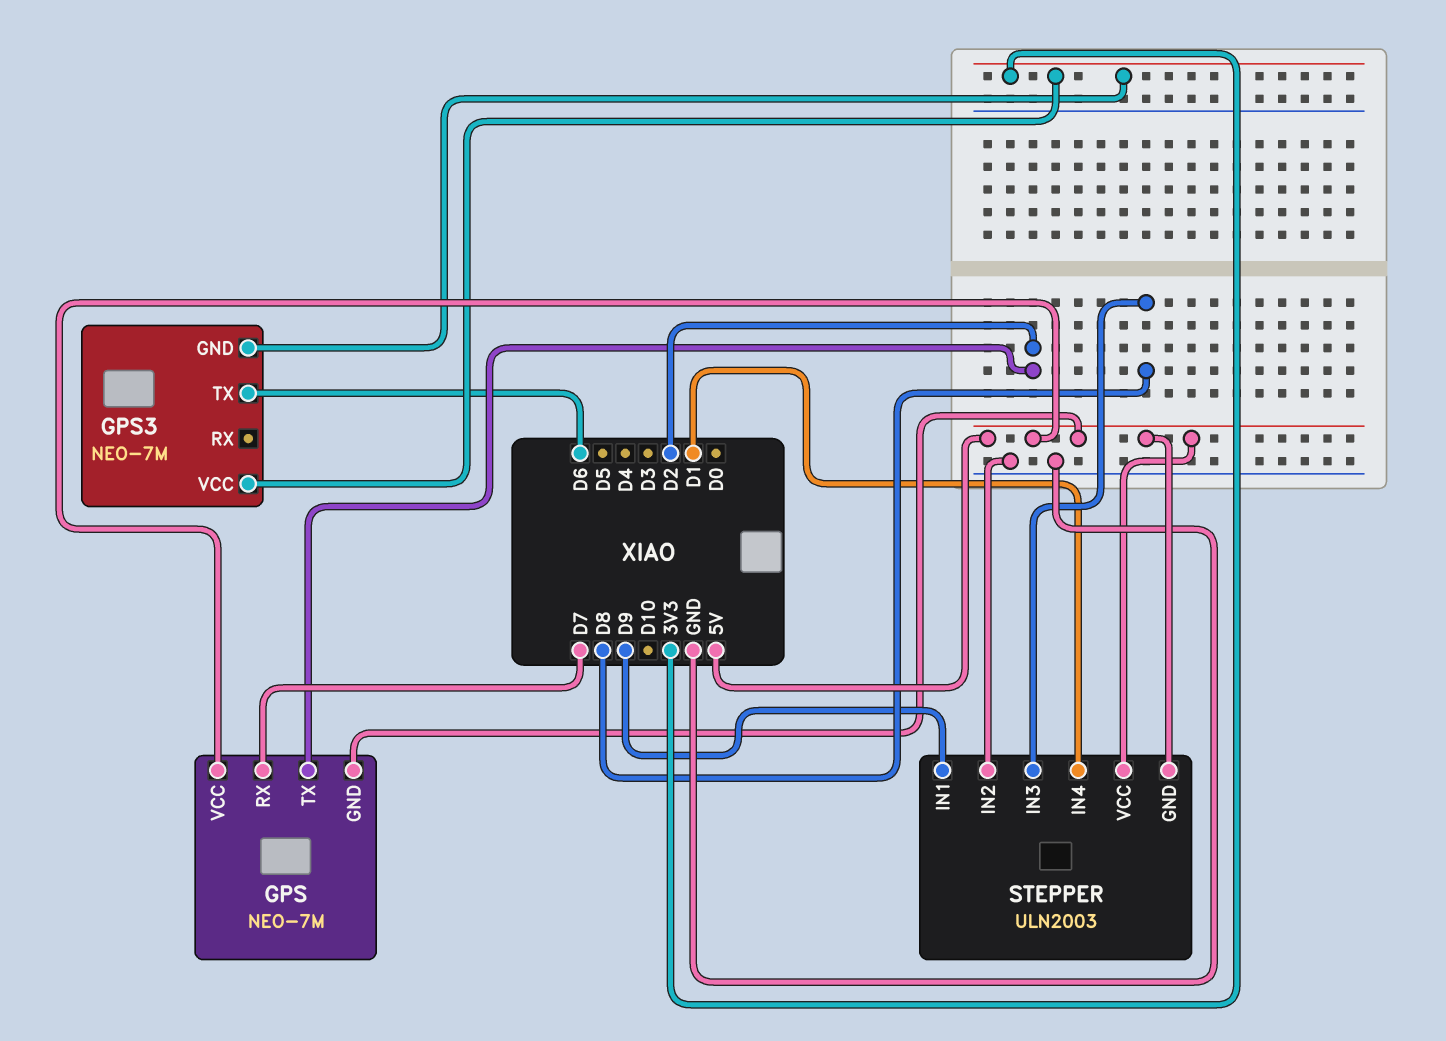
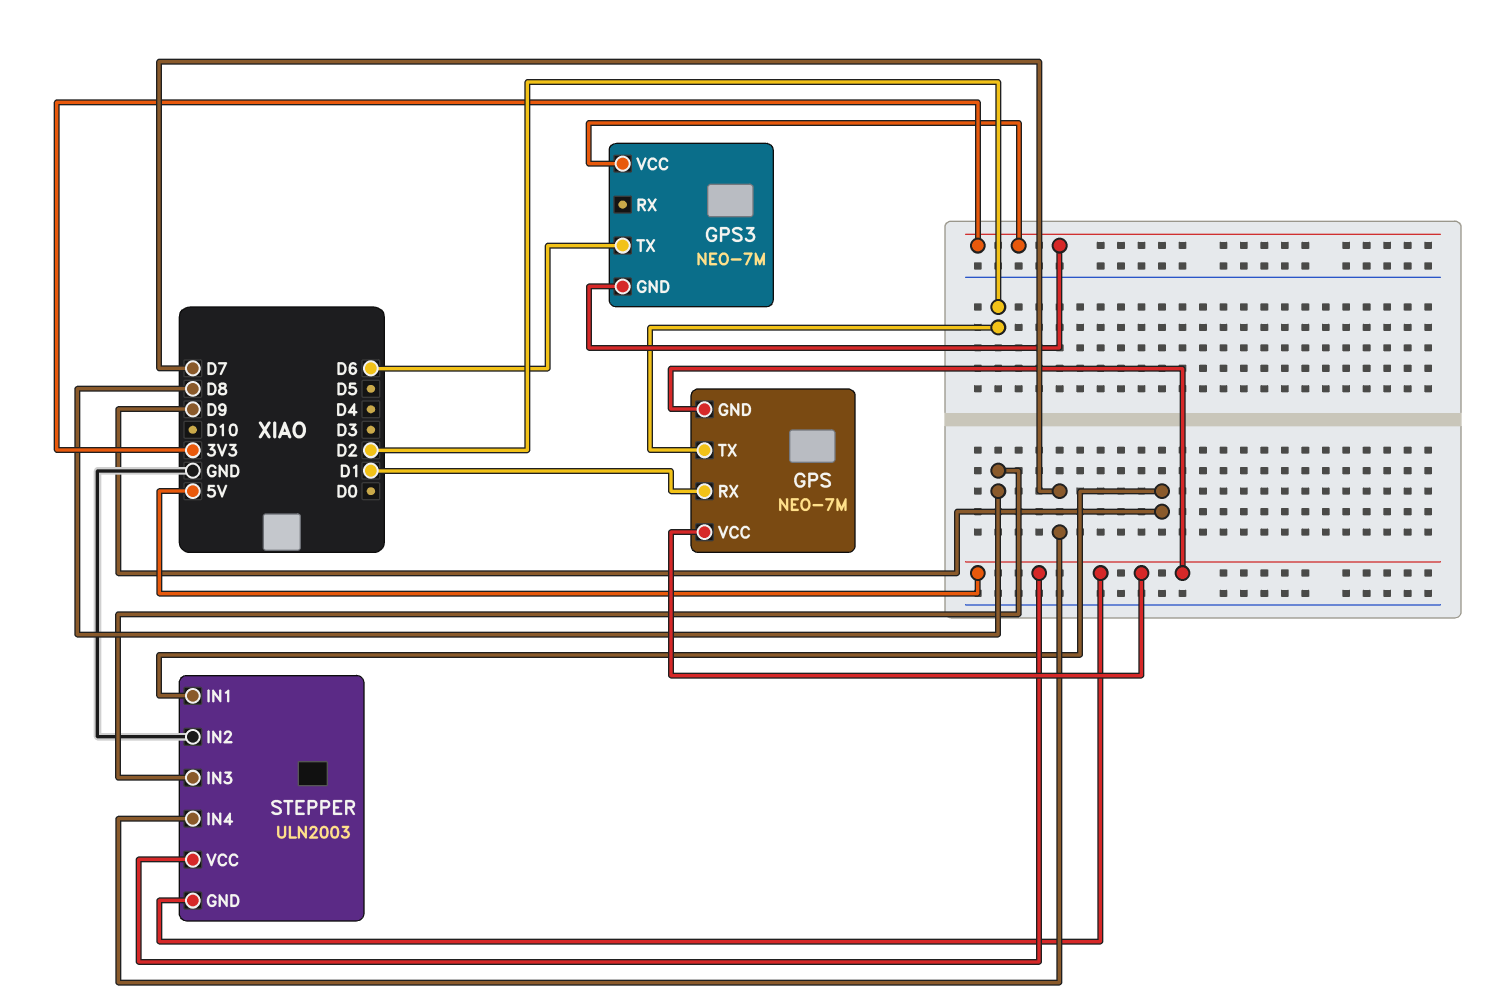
GPS pin RX: D7 -> D1
STEPPER pin IN4: D1 -> D7

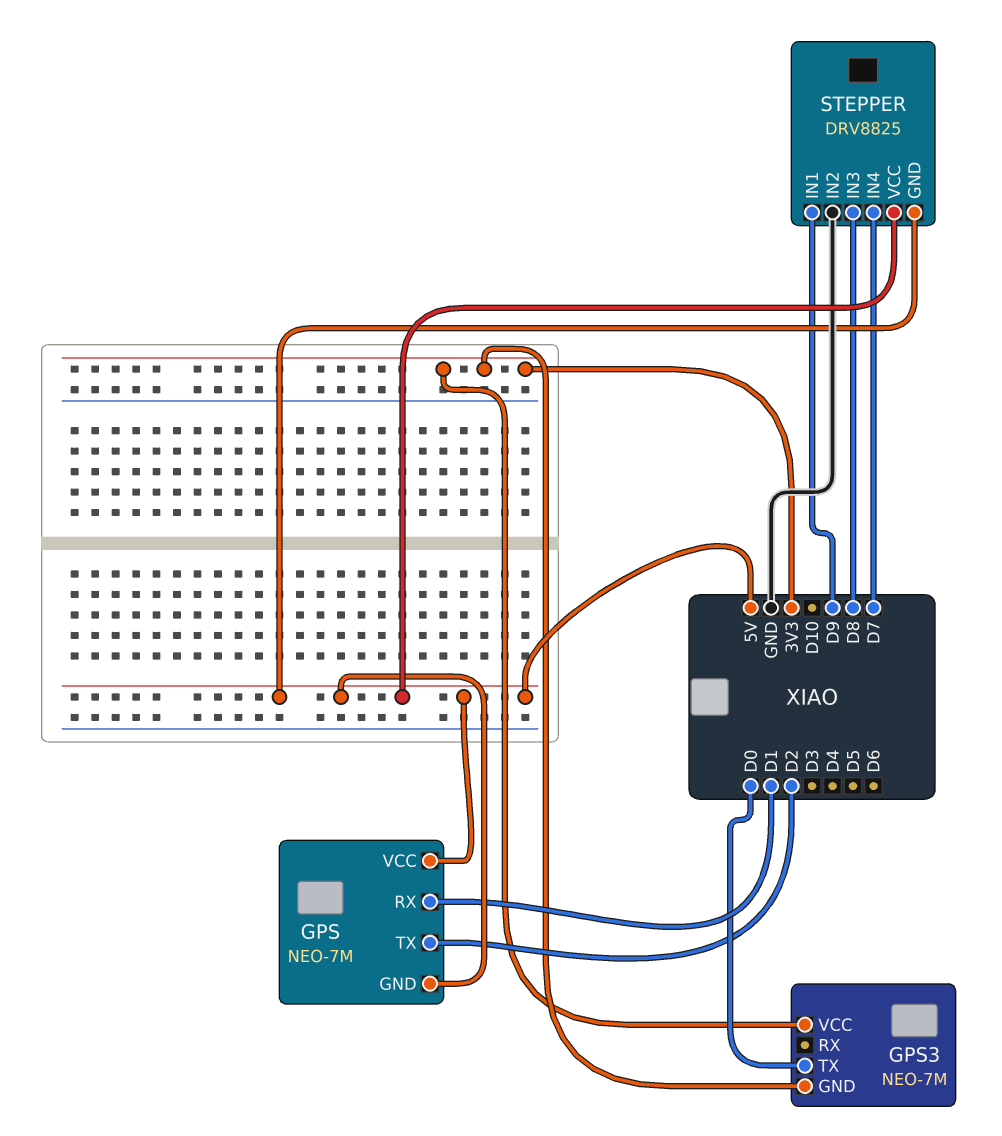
GPS3 pin TX: D6 -> D0
STEPPER: ULN2003 -> DRV8825

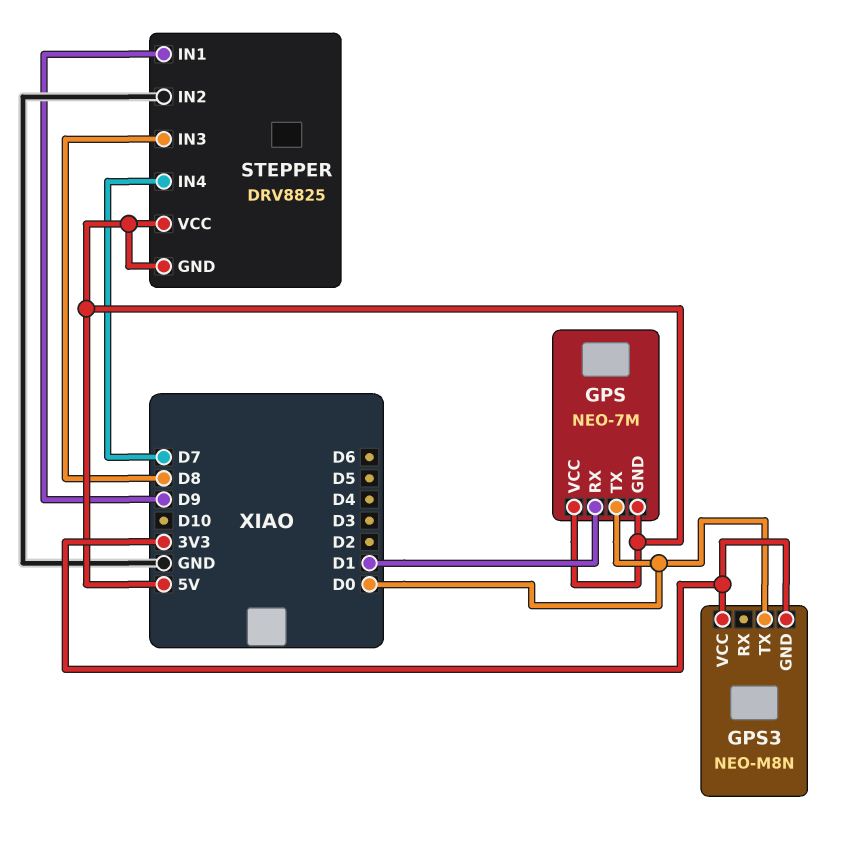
GPS pin TX: D2 -> D0
GPS3: NEO-7M -> NEO-M8N

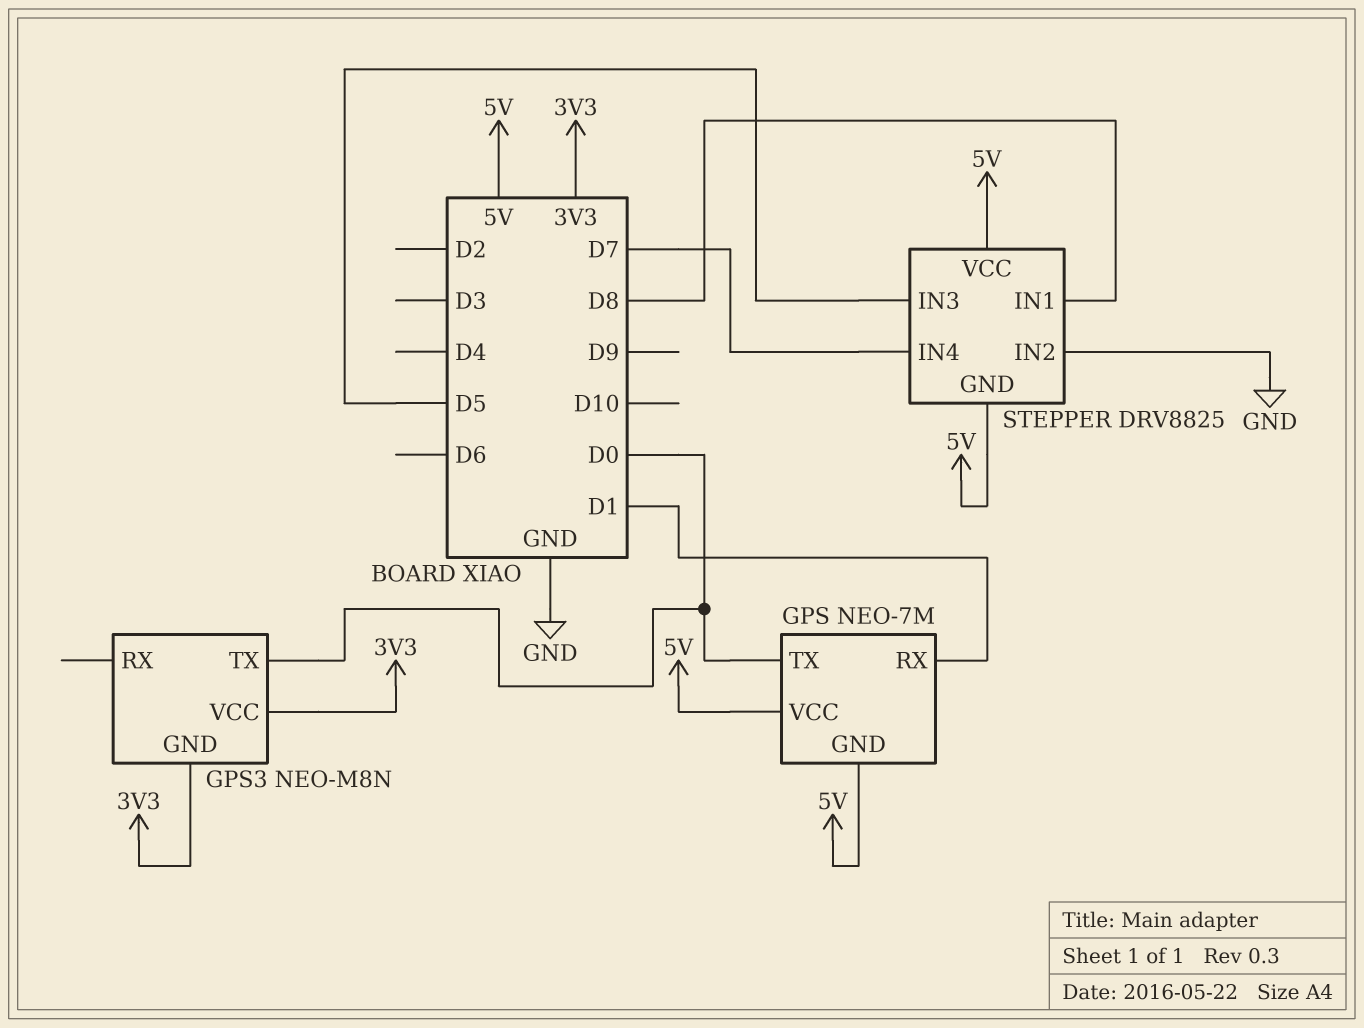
STEPPER pin IN1: D9 -> D8
STEPPER pin IN3: D8 -> D5

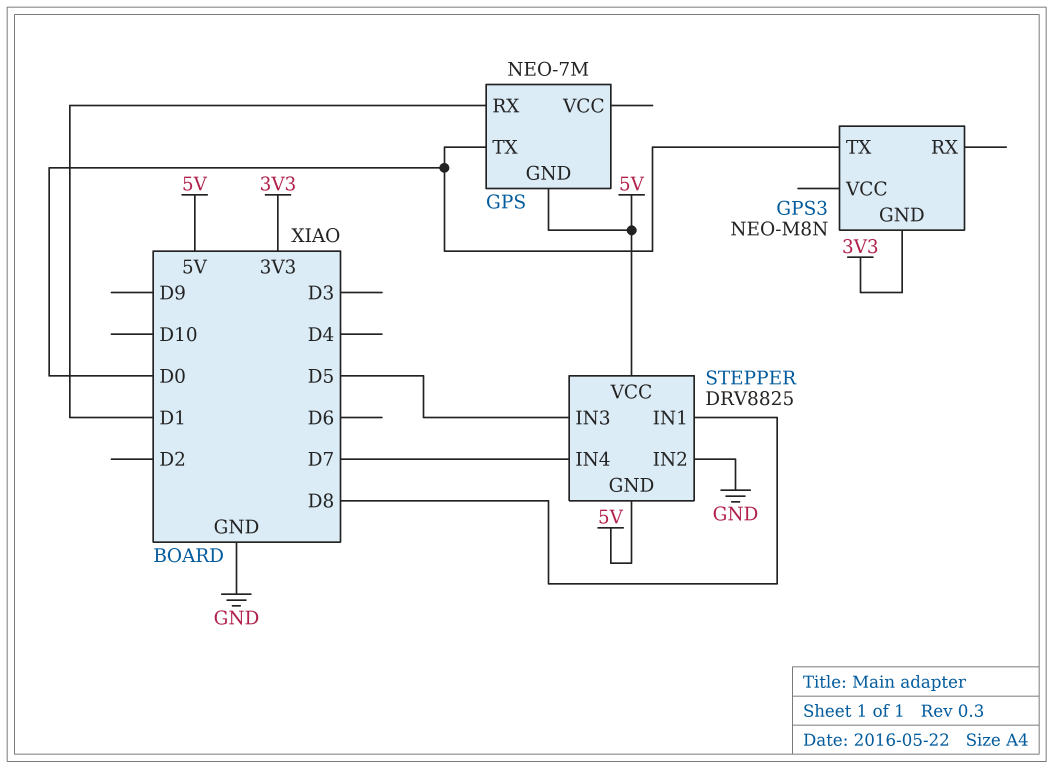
GPS pin VCC: 5V -> none
GPS3 pin VCC: 3V3 -> none

